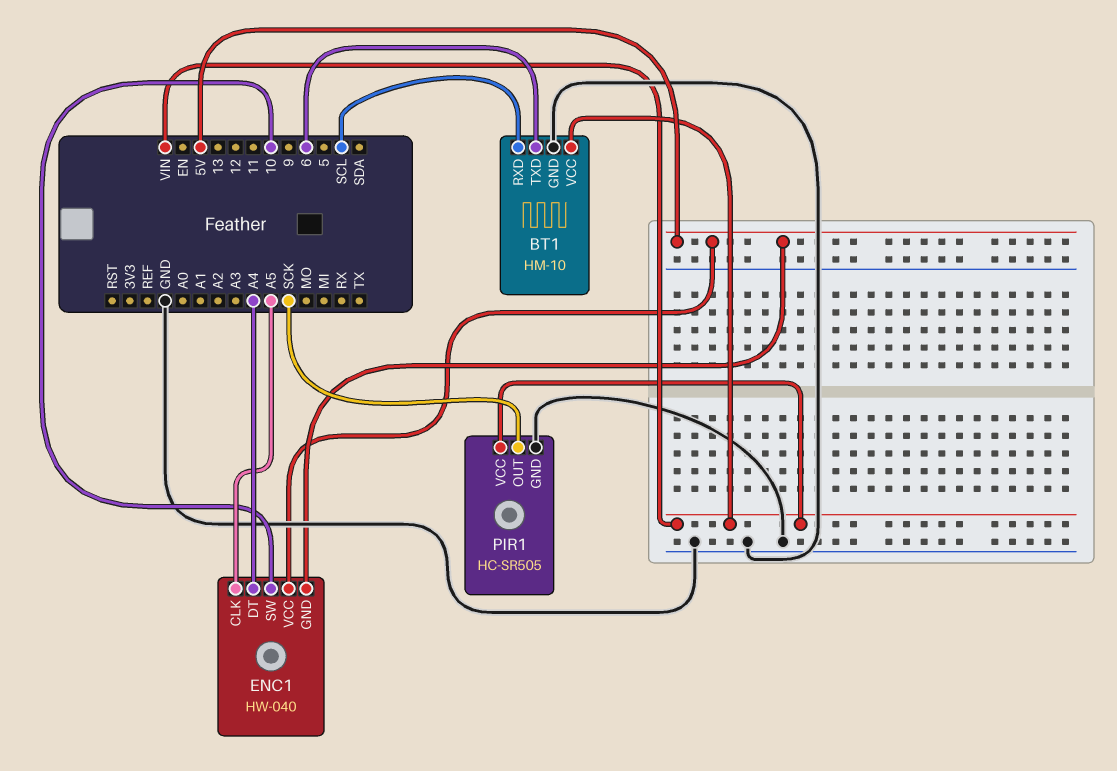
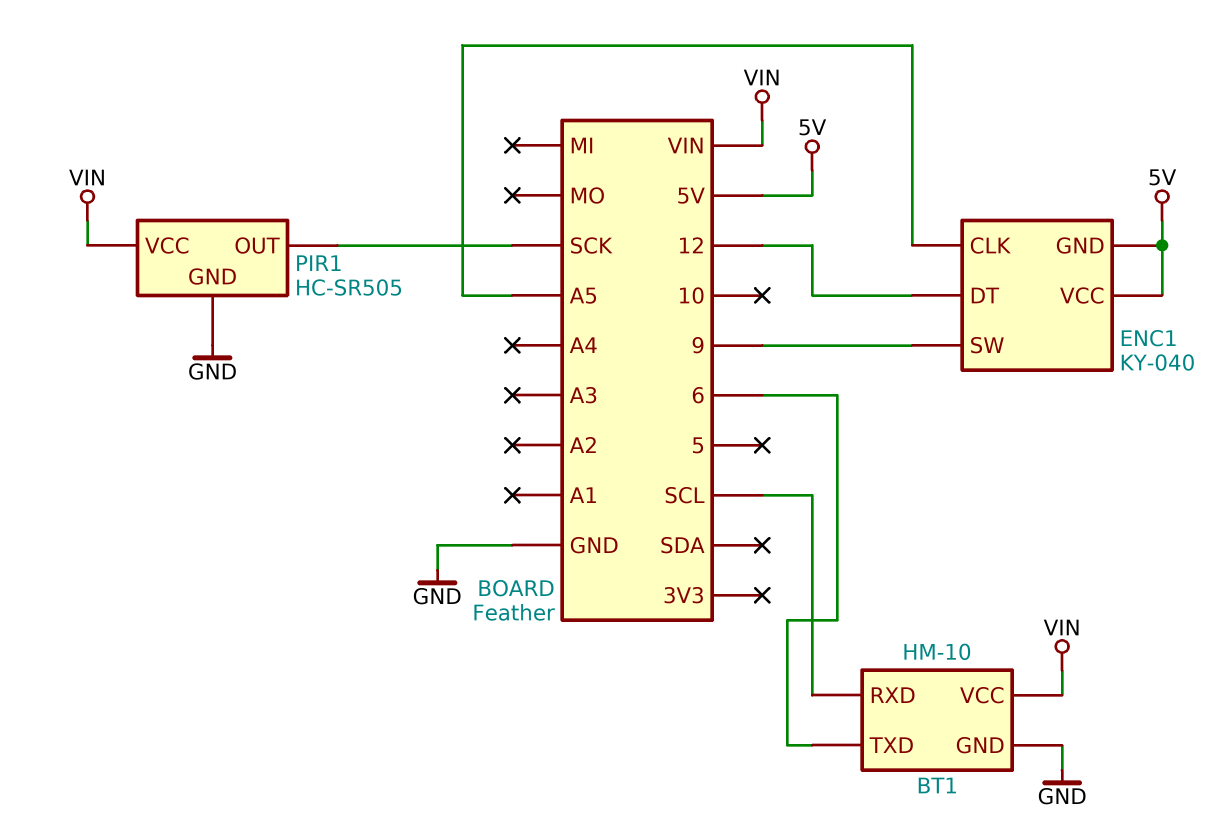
ENC1: HW-040 -> KY-040
ENC1 pin DT: A4 -> 12
ENC1 pin SW: 10 -> 9

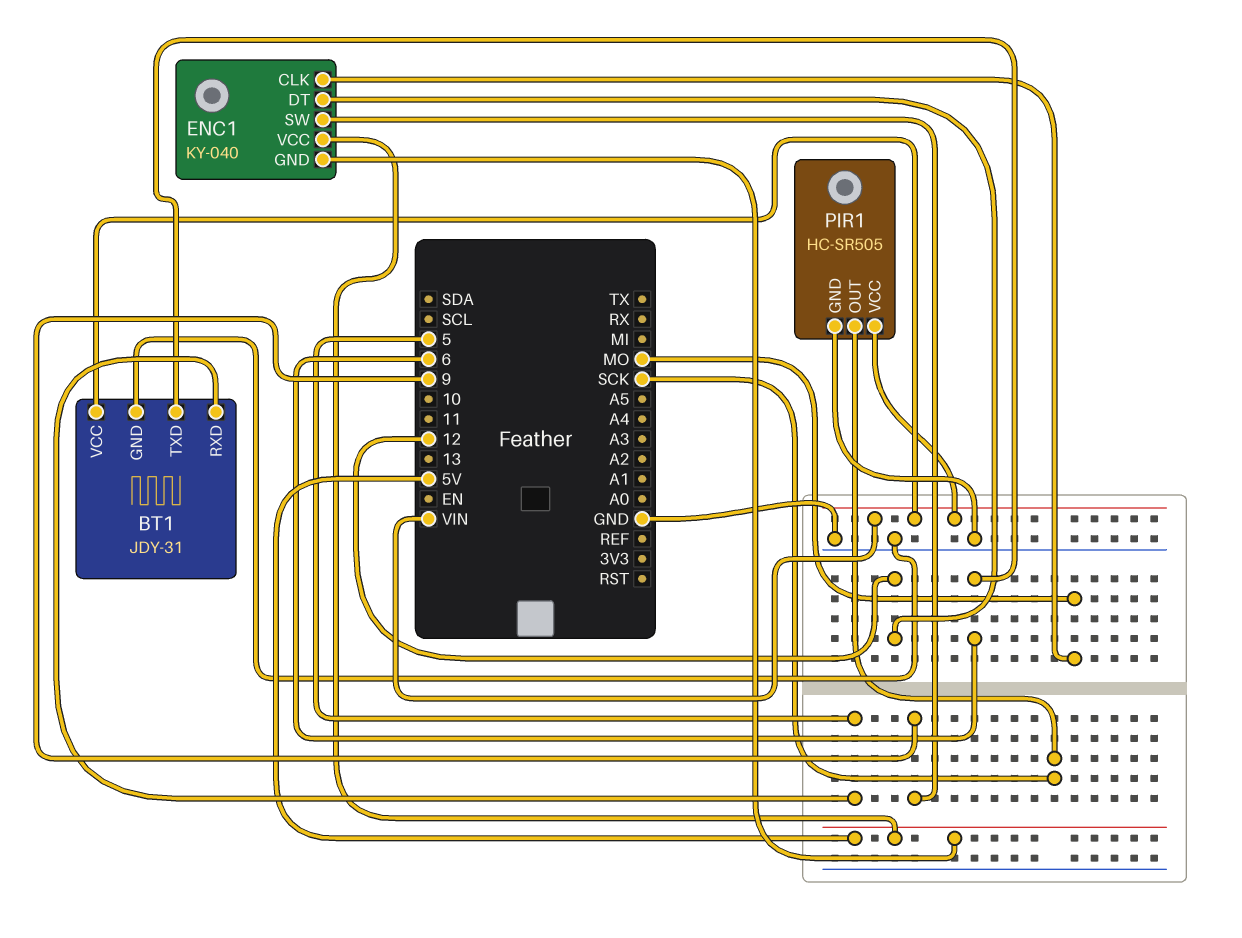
BT1: HM-10 -> JDY-31
BT1 pin RXD: SCL -> 5
ENC1 pin CLK: A5 -> MO

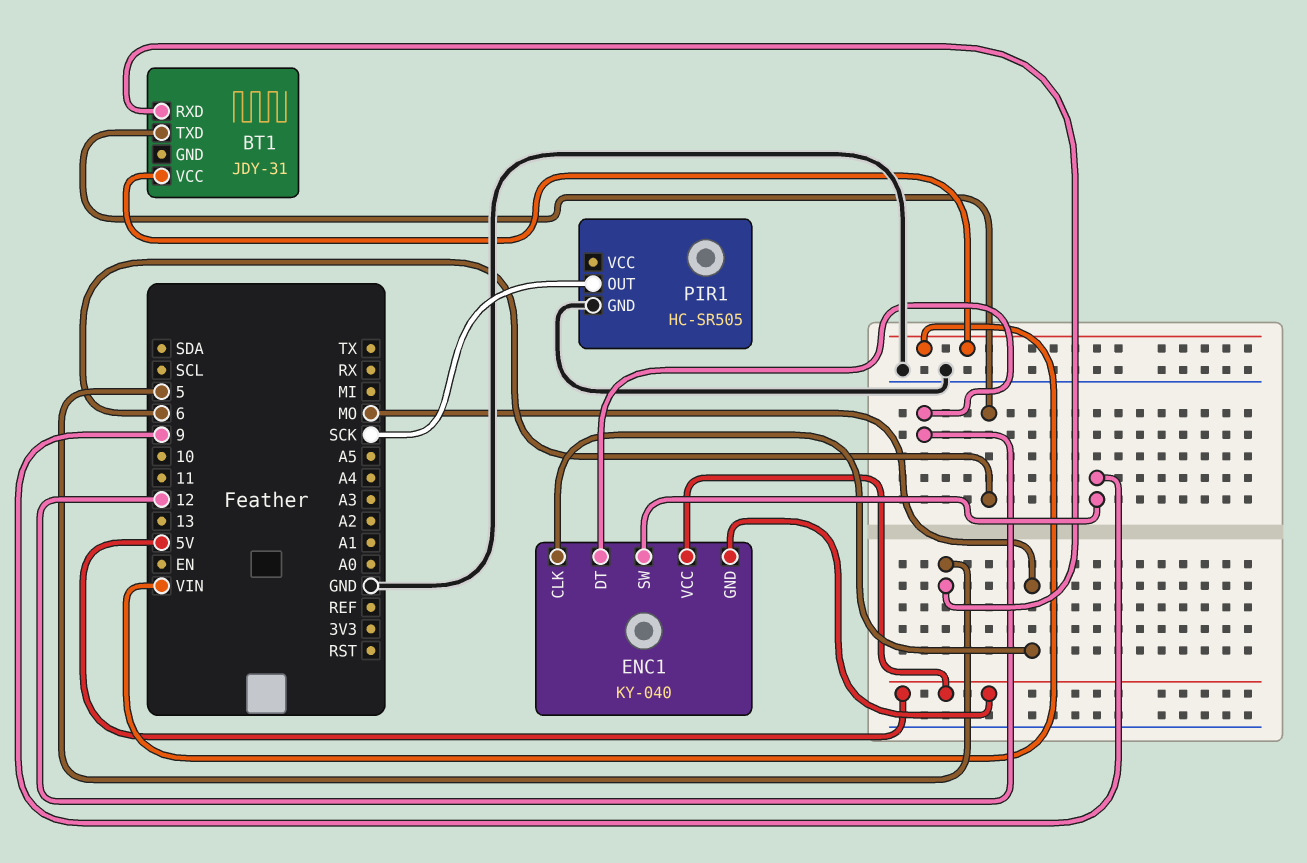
BT1 pin GND: GND -> none
PIR1 pin VCC: VIN -> none

